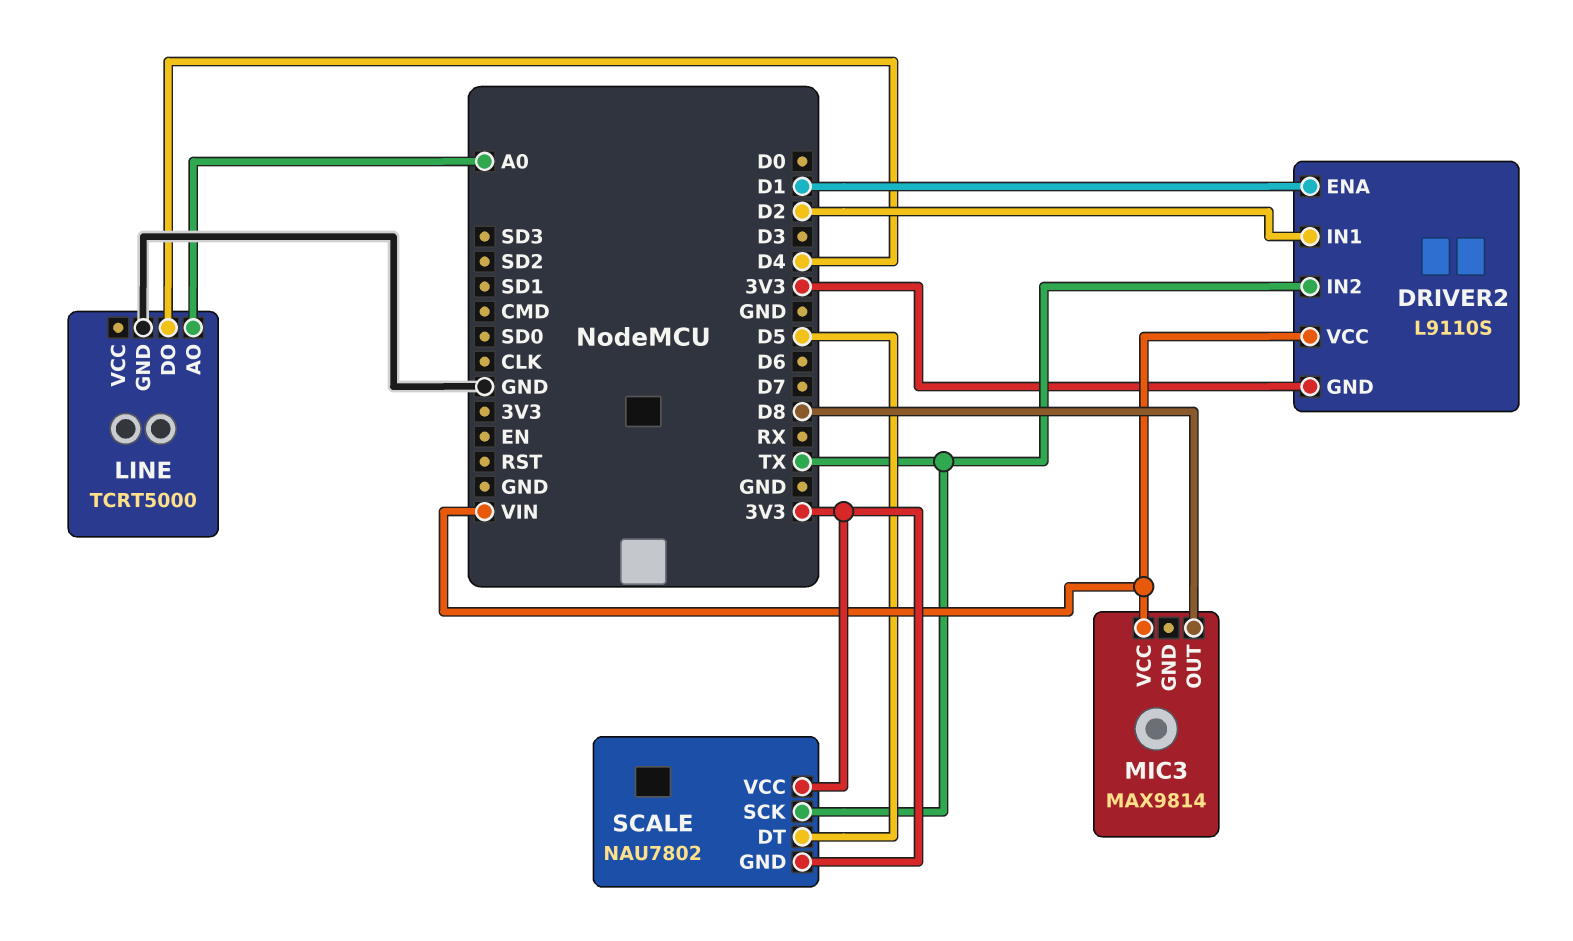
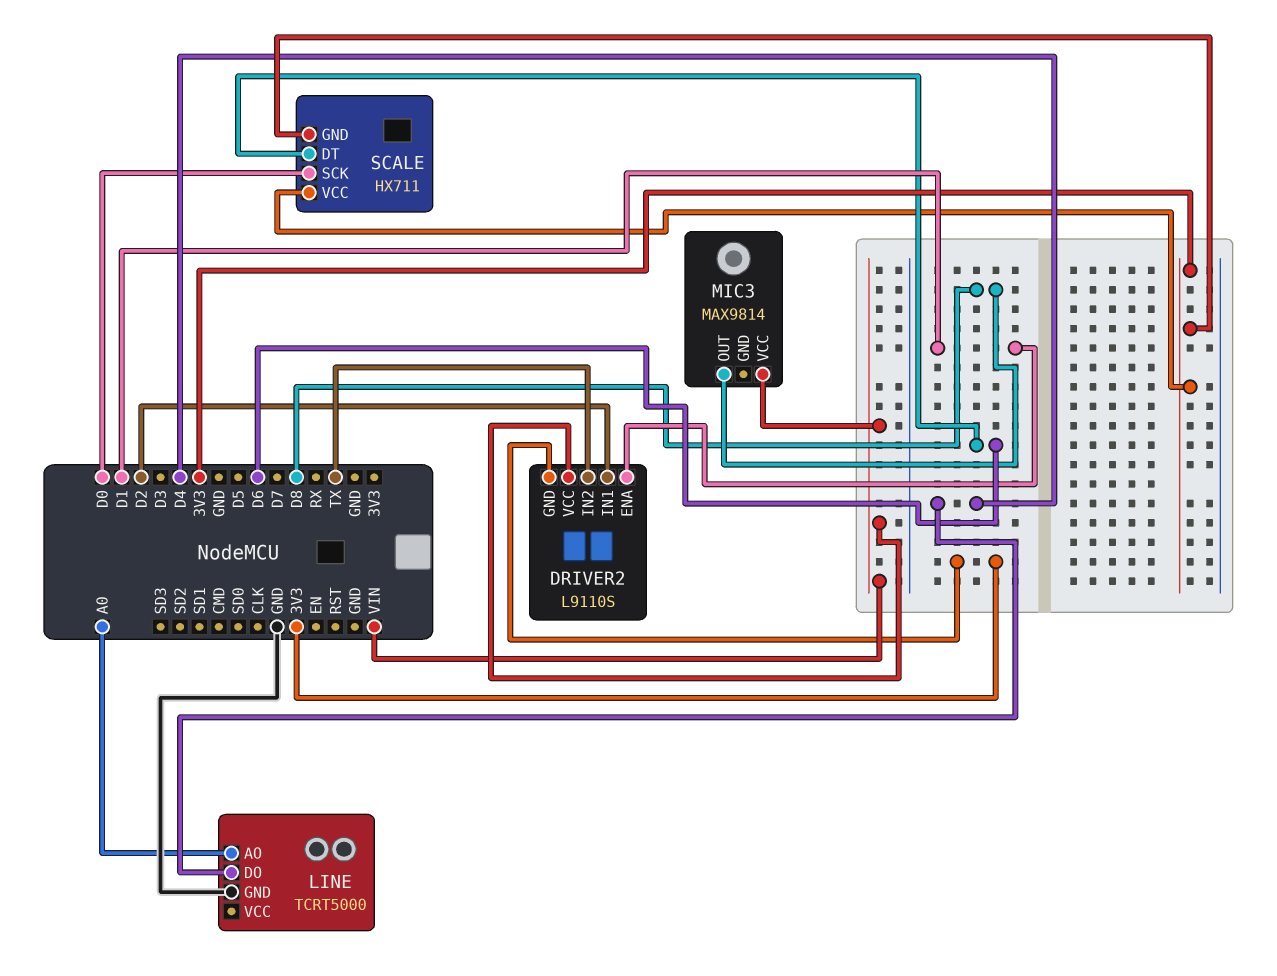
SCALE: NAU7802 -> HX711
SCALE pin DT: D5 -> D6
SCALE pin SCK: TX -> D0

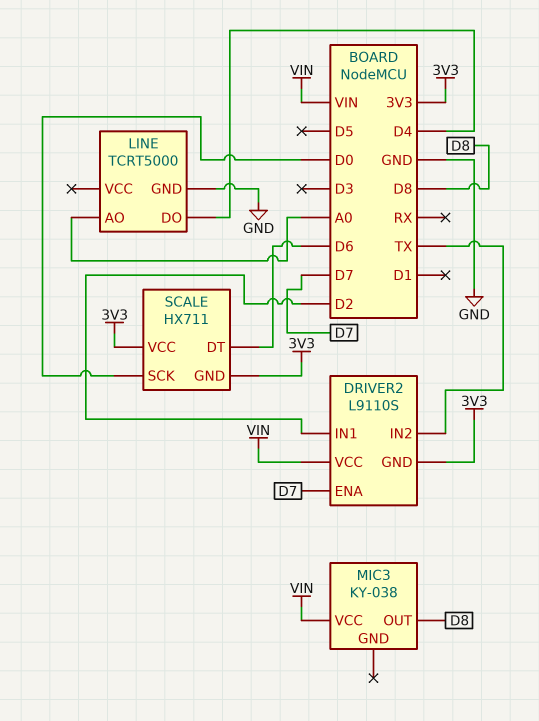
DRIVER2 pin ENA: D1 -> D7
MIC3: MAX9814 -> KY-038

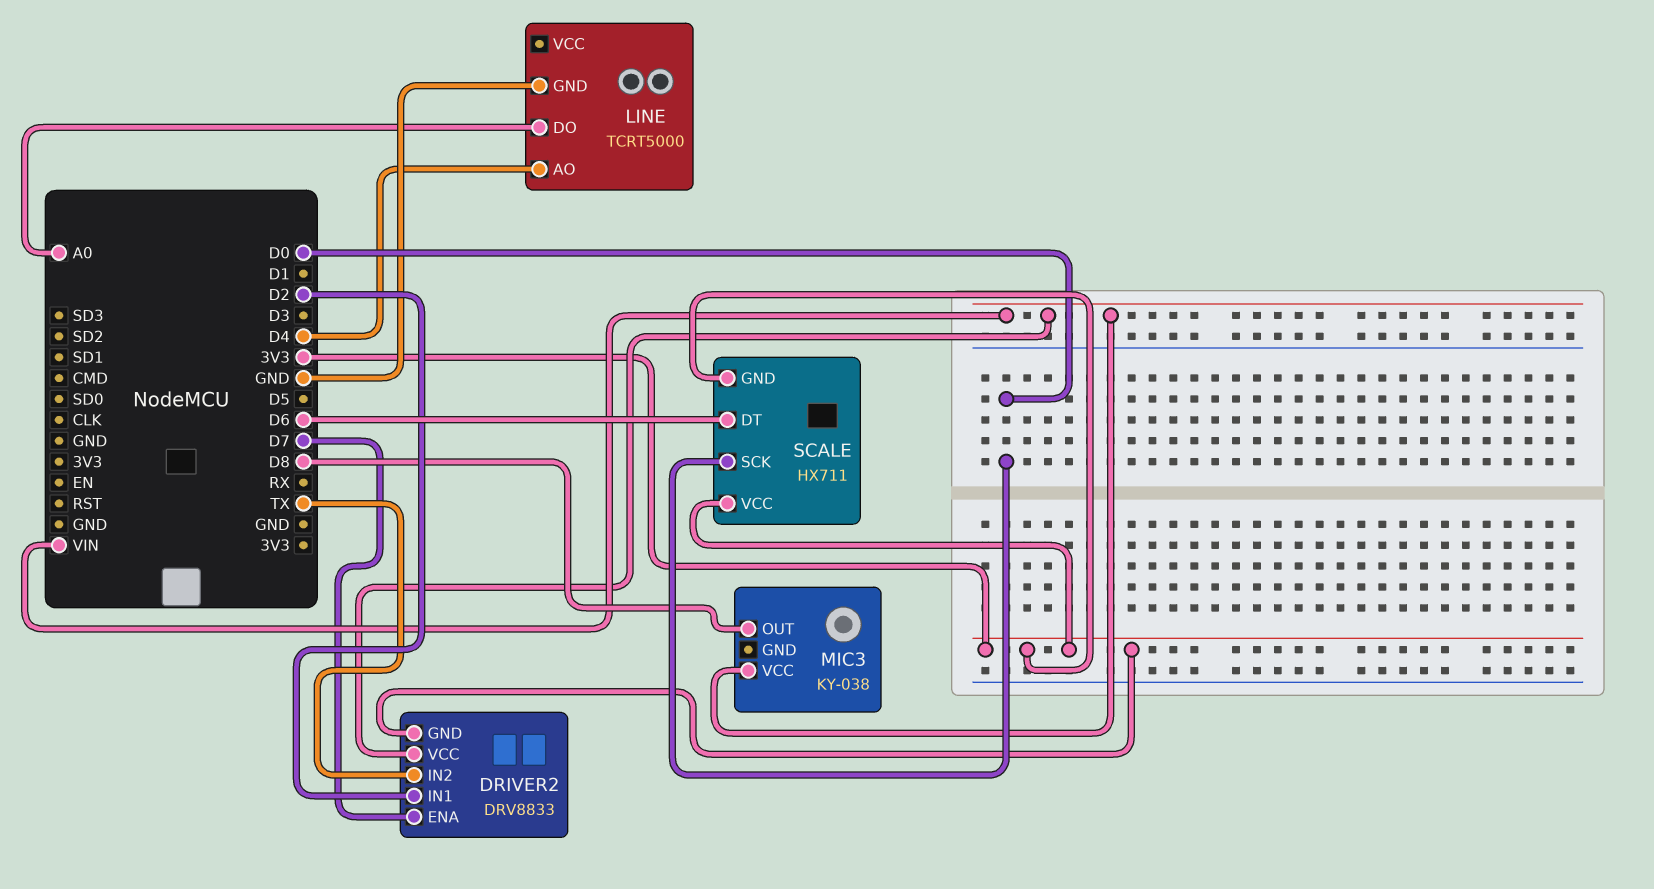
DRIVER2: L9110S -> DRV8833
LINE pin AO: A0 -> D4
LINE pin DO: D4 -> A0

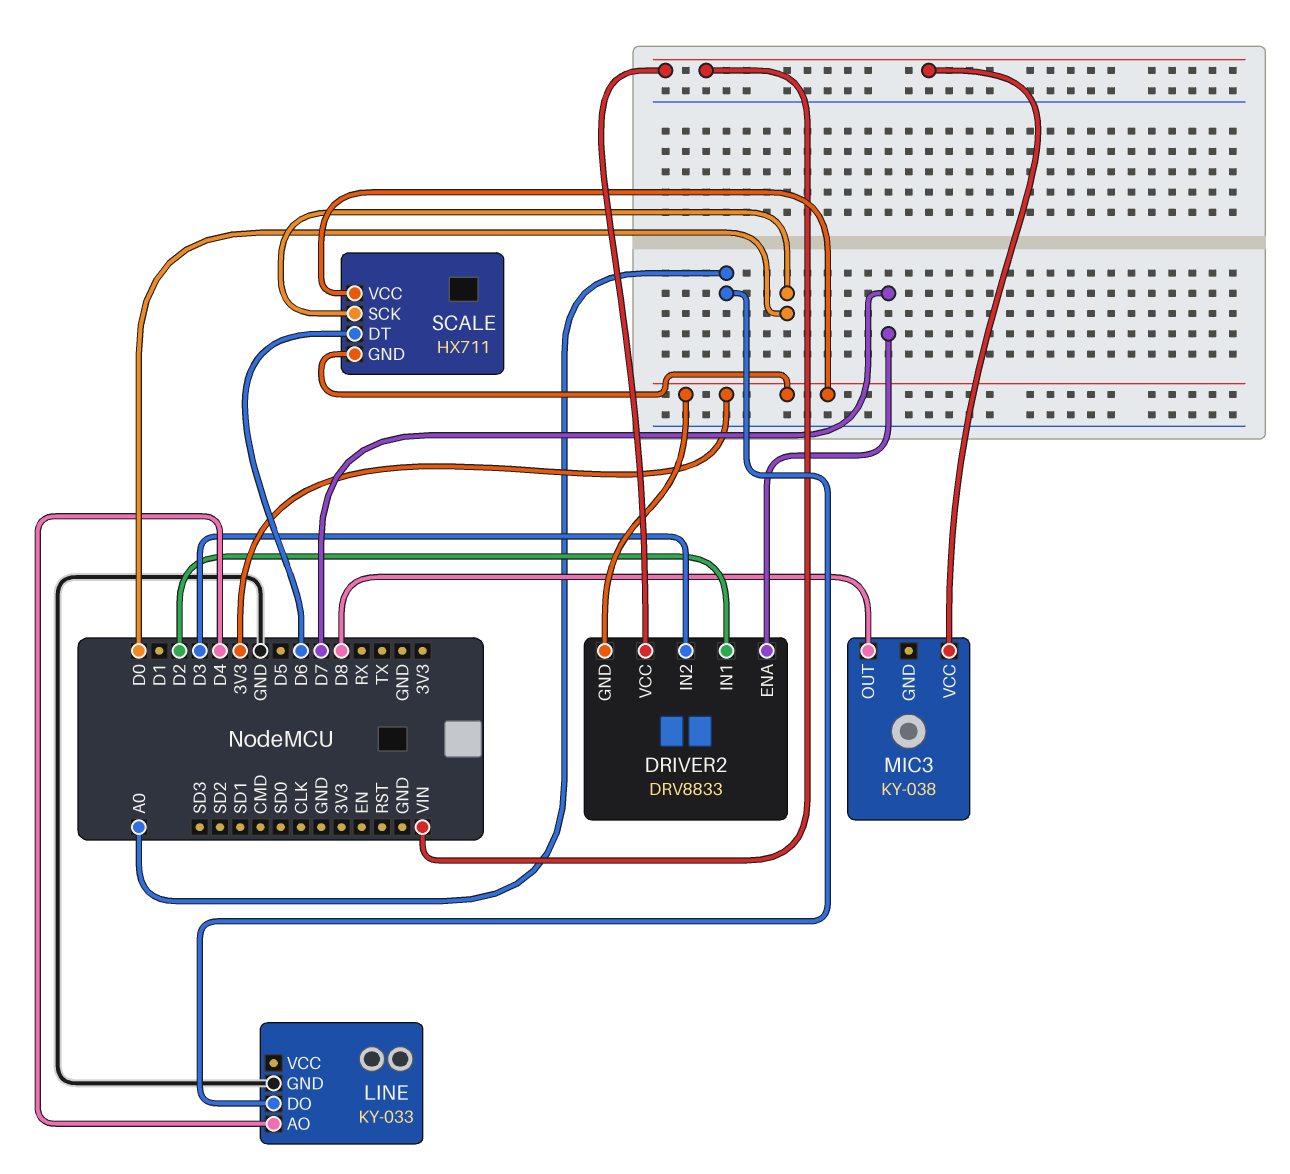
DRIVER2 pin IN2: TX -> D3
LINE: TCRT5000 -> KY-033

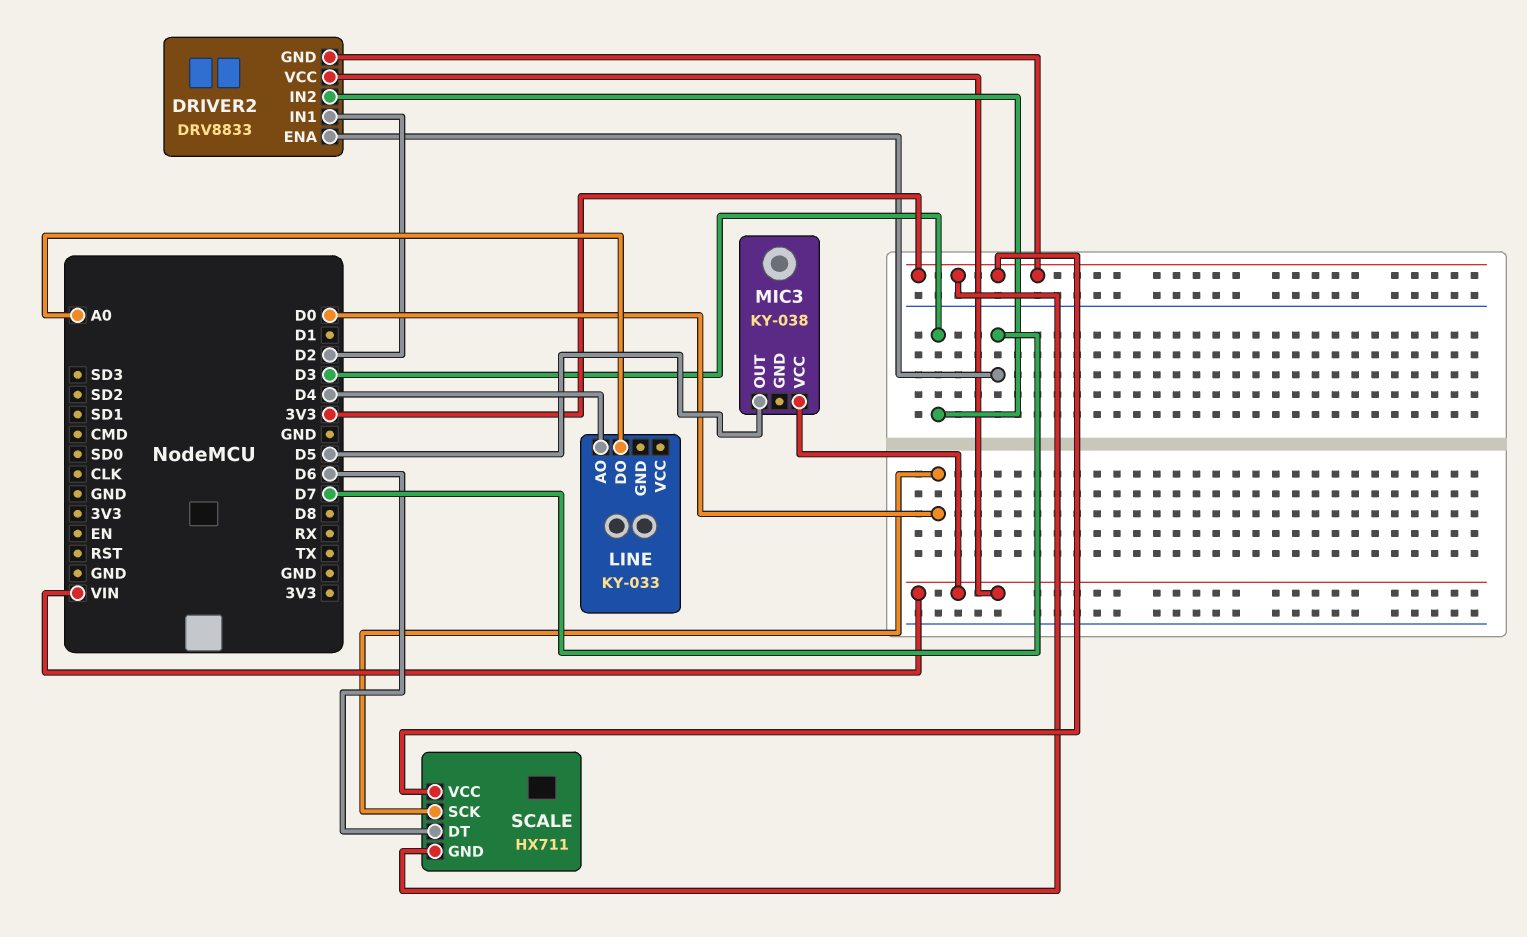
LINE pin GND: GND -> none
MIC3 pin OUT: D8 -> D5

